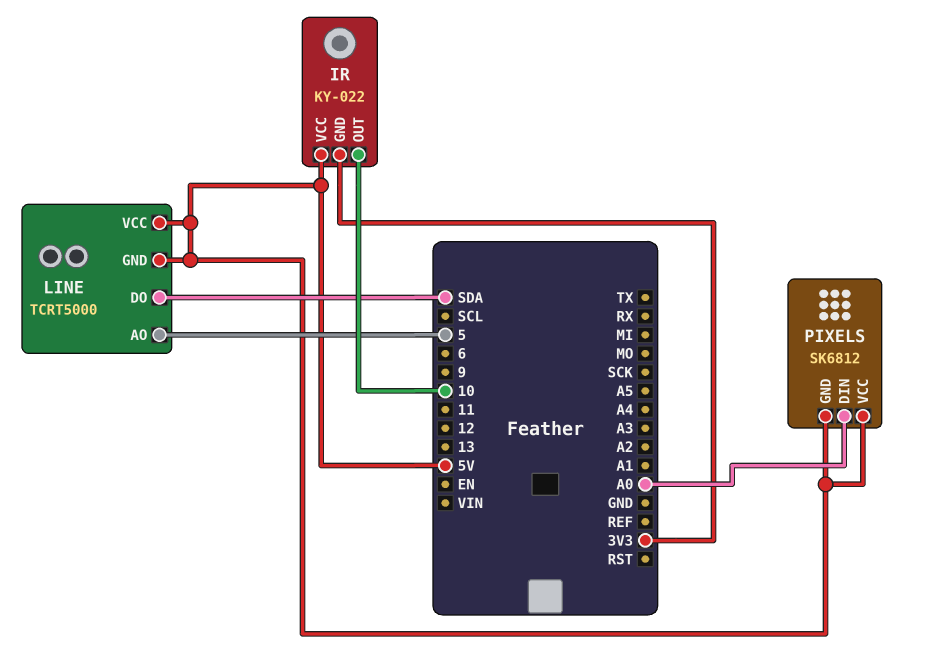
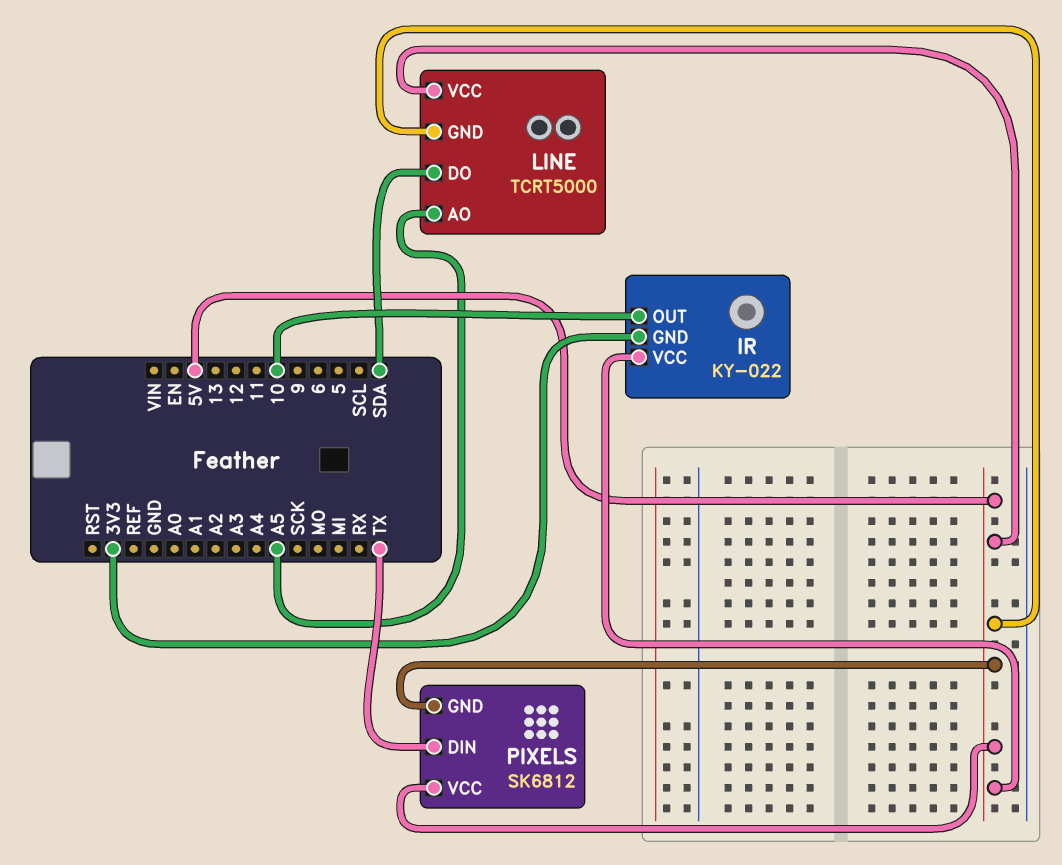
LINE pin AO: 5 -> A5
PIXELS pin DIN: A0 -> TX

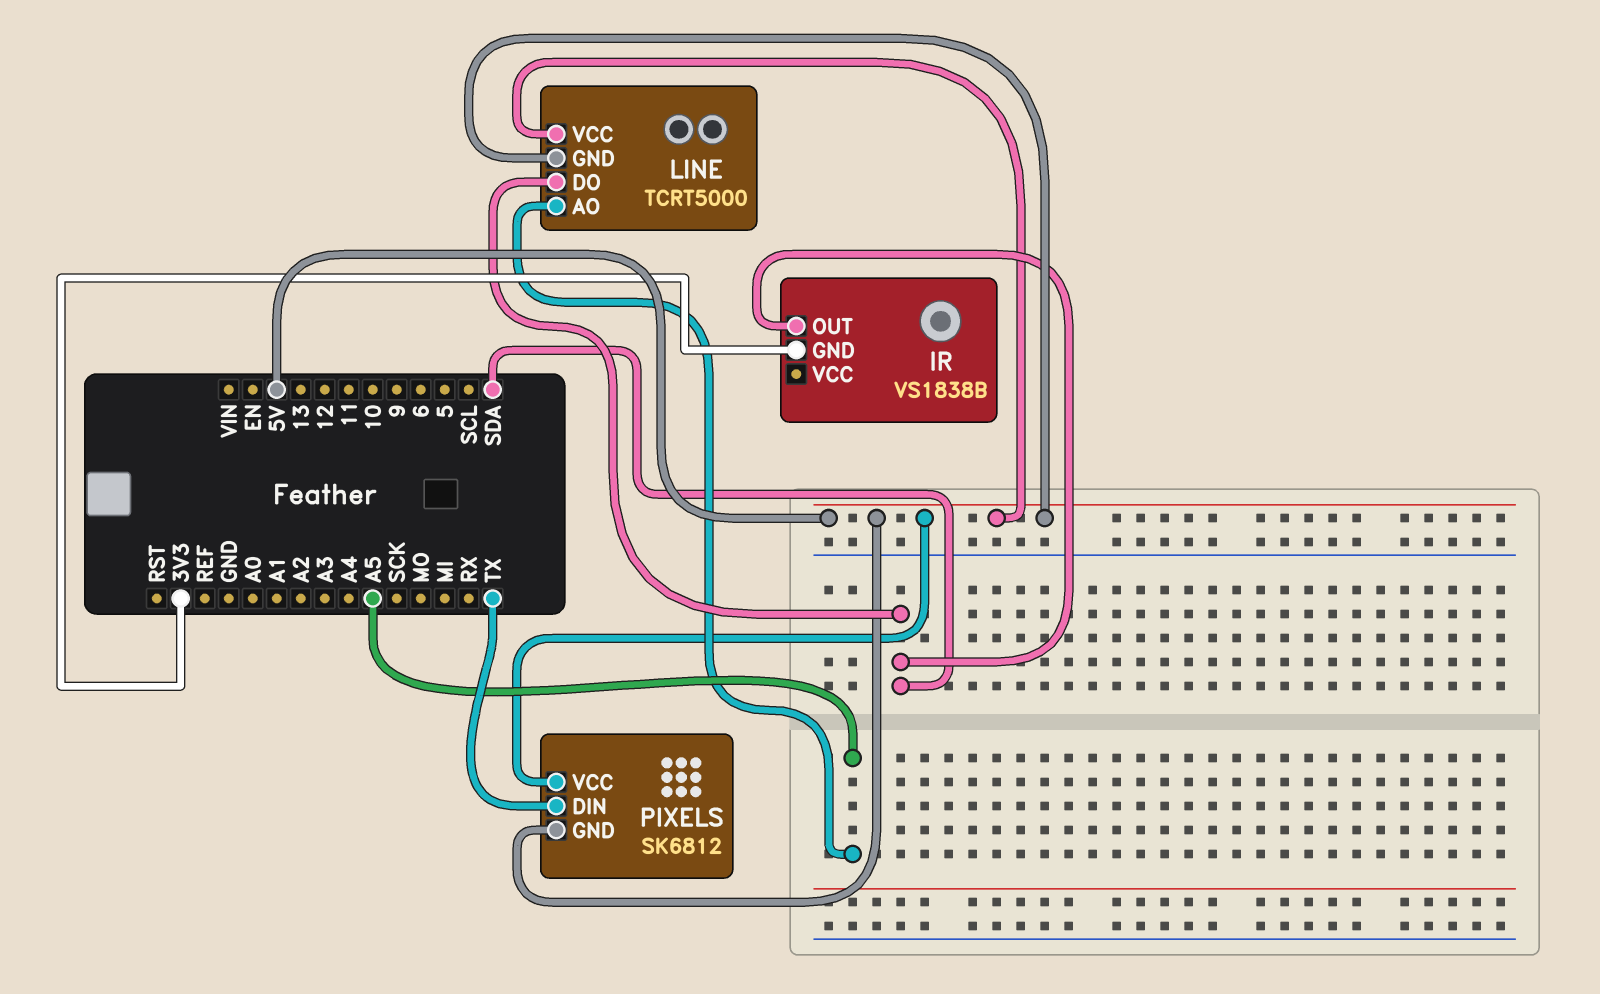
IR: KY-022 -> VS1838B
IR pin OUT: 10 -> SDA
IR pin VCC: 5V -> none

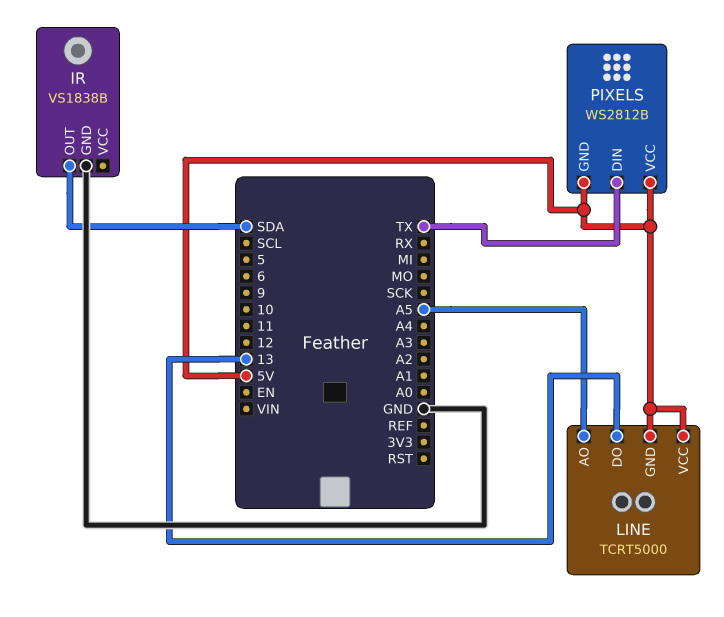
IR pin GND: 3V3 -> GND
LINE pin DO: SDA -> 13
PIXELS: SK6812 -> WS2812B

